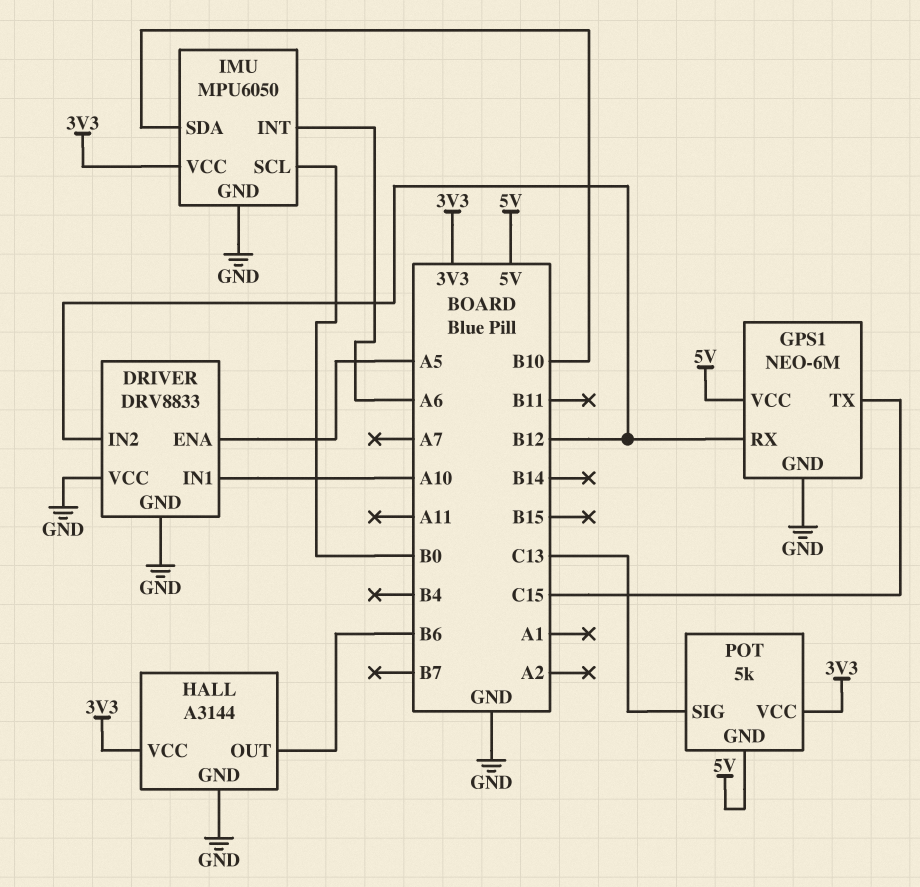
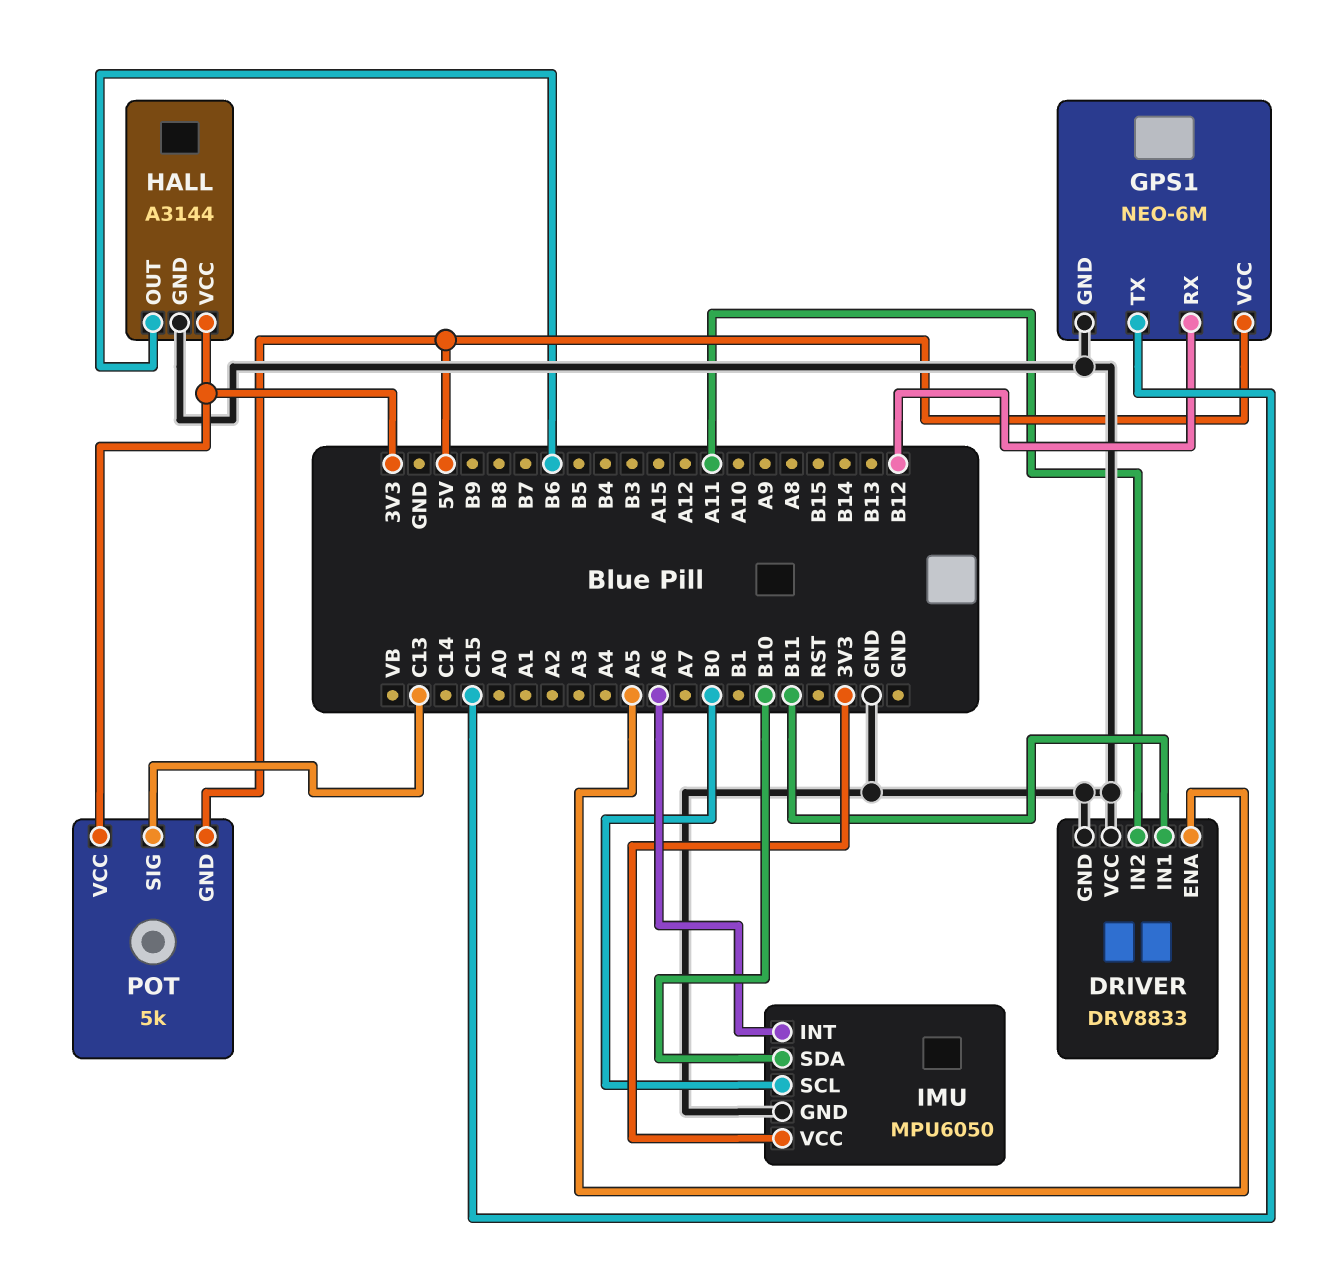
DRIVER pin IN1: A10 -> B11
DRIVER pin IN2: B12 -> A11

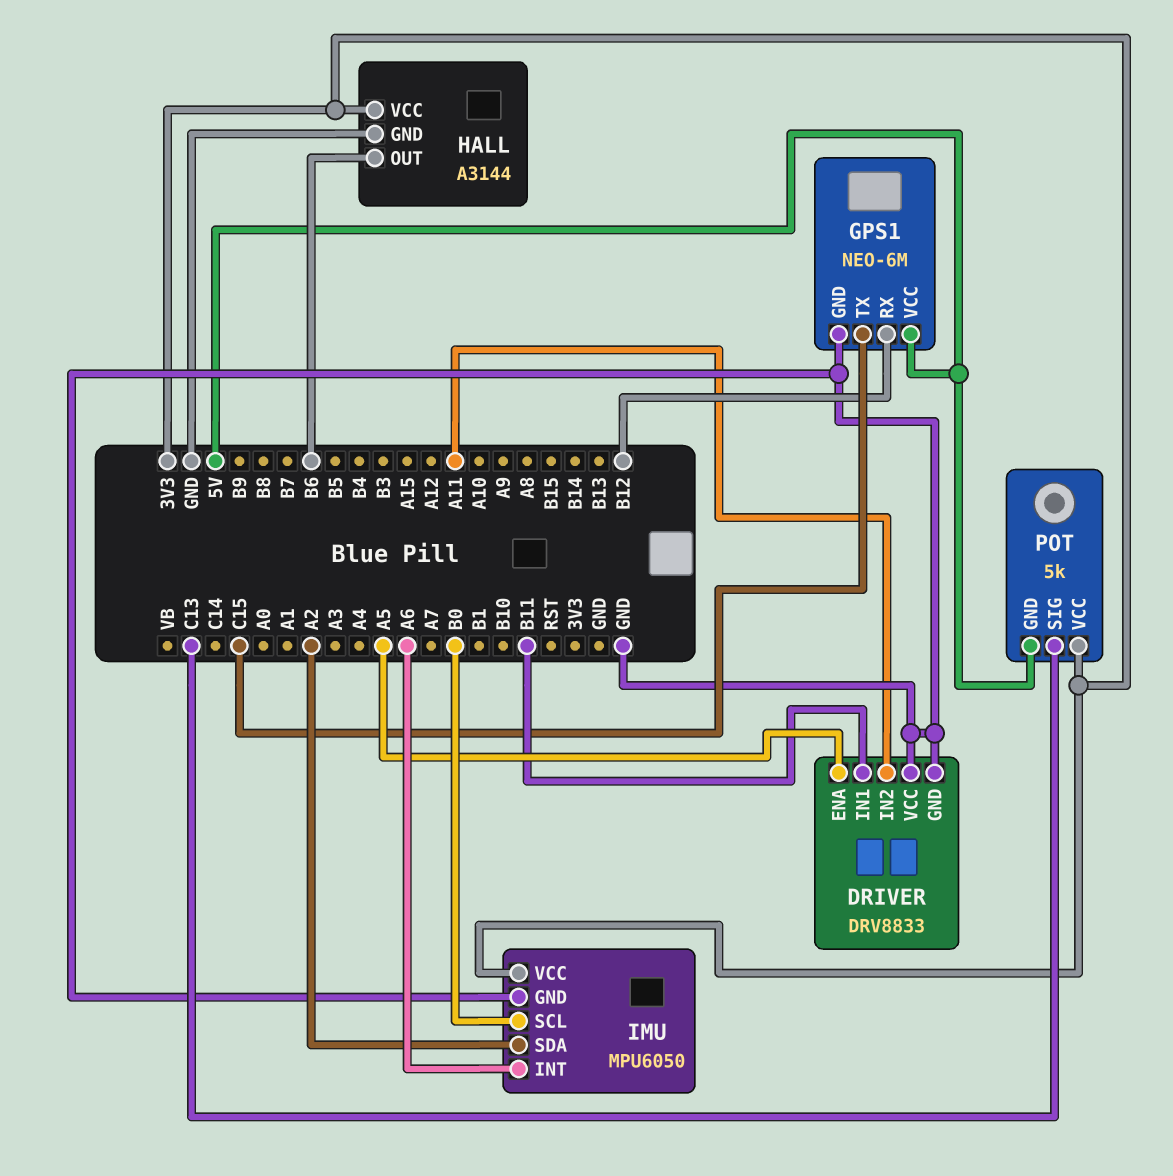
IMU pin SDA: B10 -> A2

